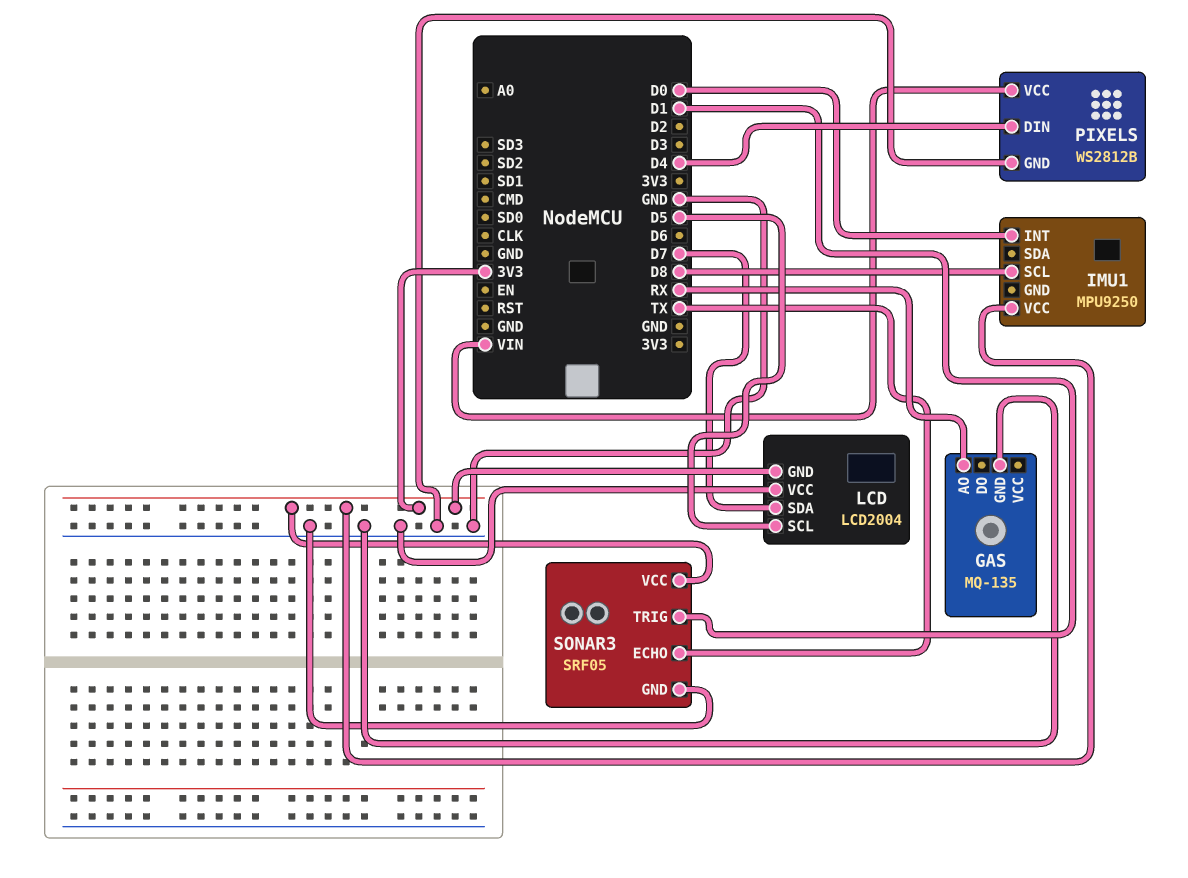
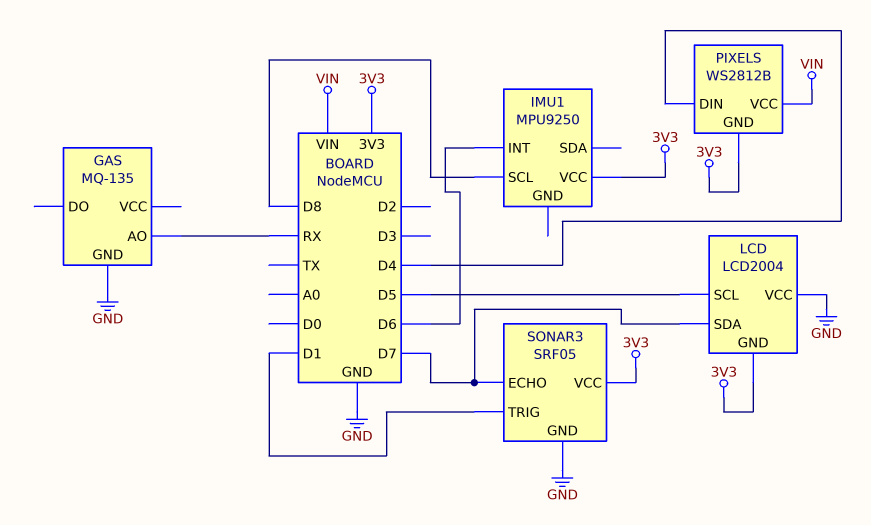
IMU1 pin INT: D0 -> D6
PIXELS pin GND: GND -> 3V3
SONAR3 pin ECHO: TX -> D7

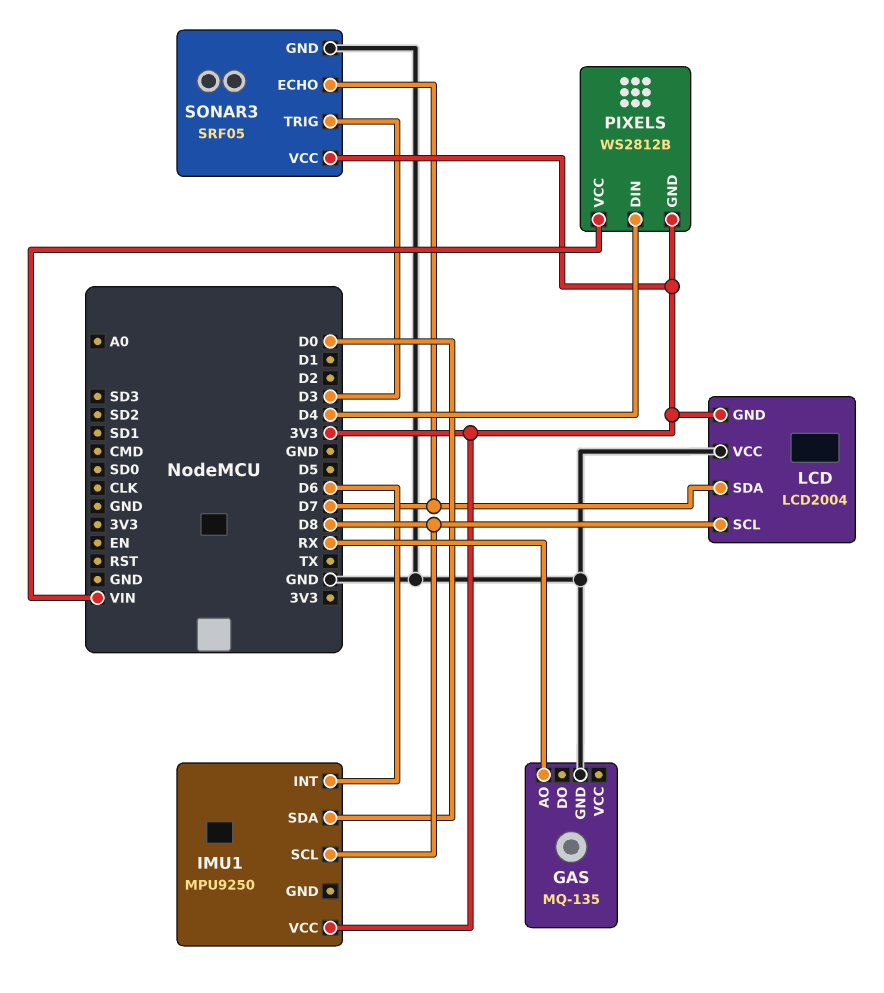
IMU1 pin SDA: none -> D0
LCD pin SCL: D5 -> D8
SONAR3 pin TRIG: D1 -> D3

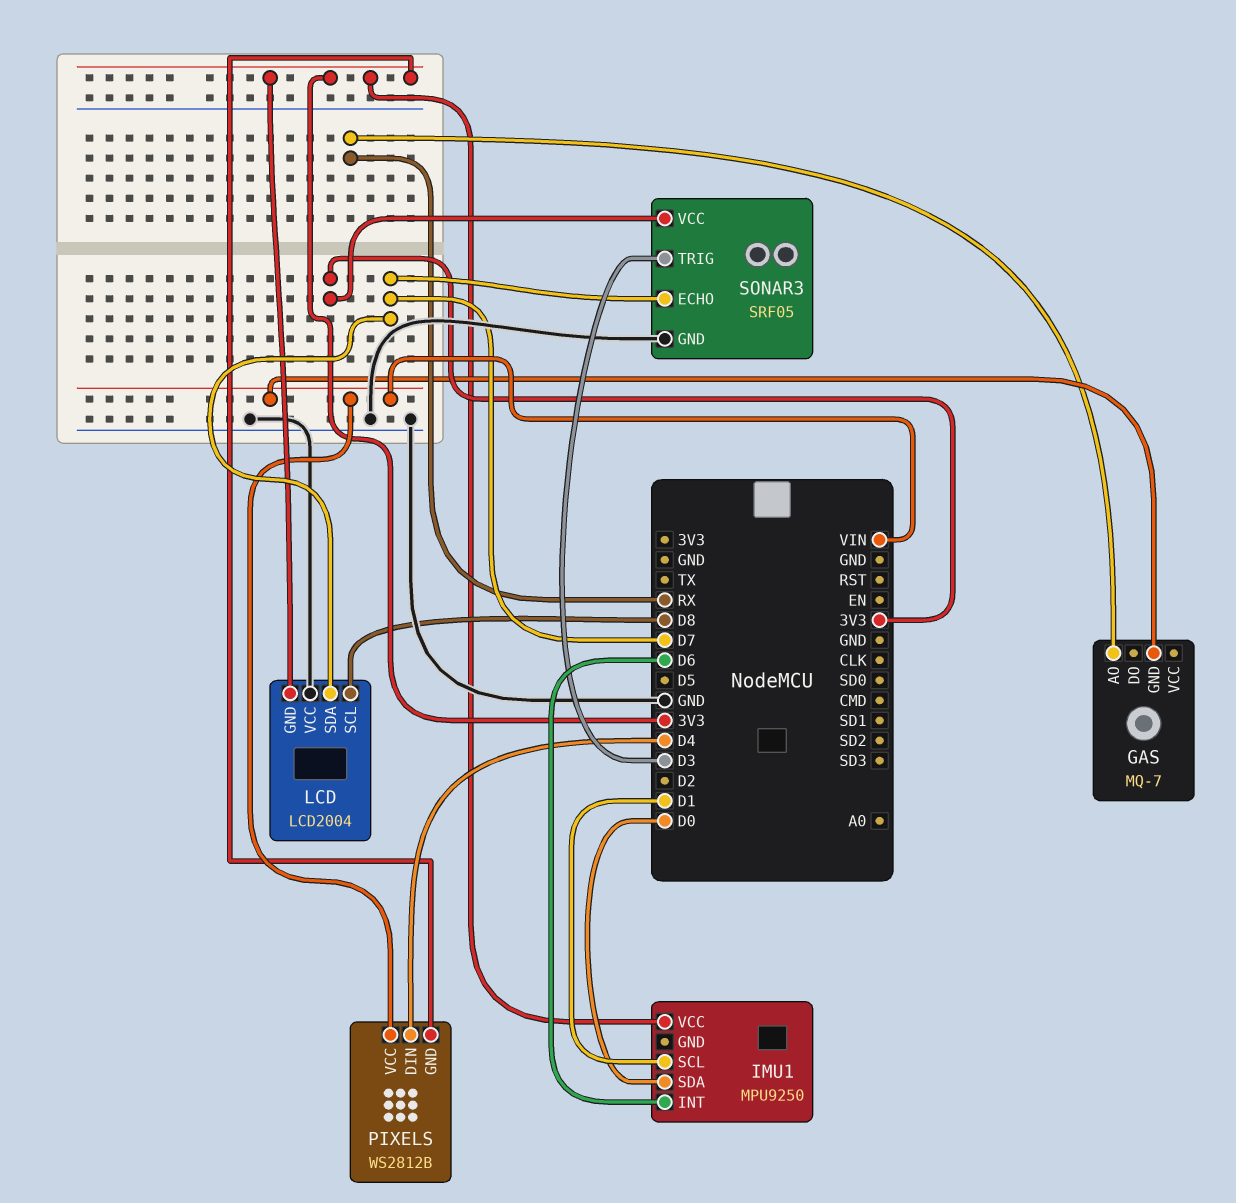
GAS: MQ-135 -> MQ-7
GAS pin GND: GND -> VIN
IMU1 pin SCL: D8 -> D1

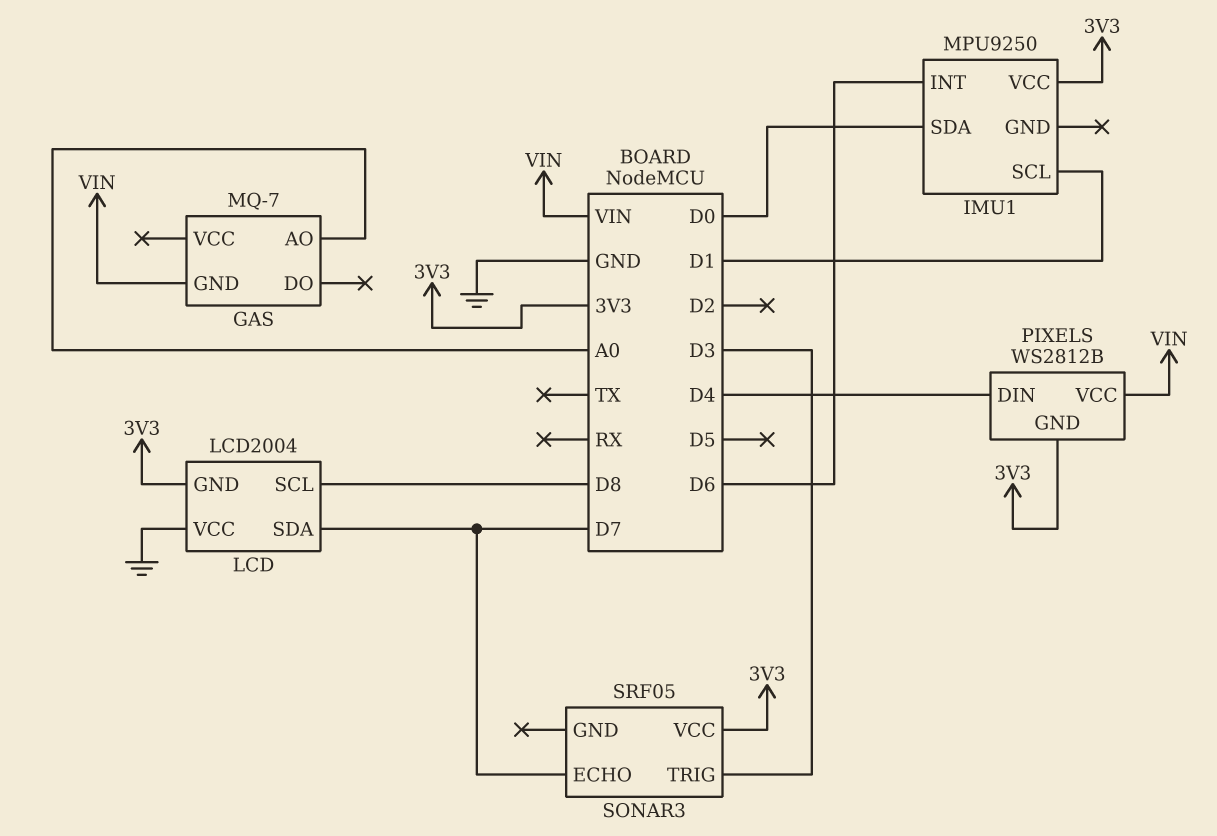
GAS pin AO: RX -> A0
SONAR3 pin GND: GND -> none

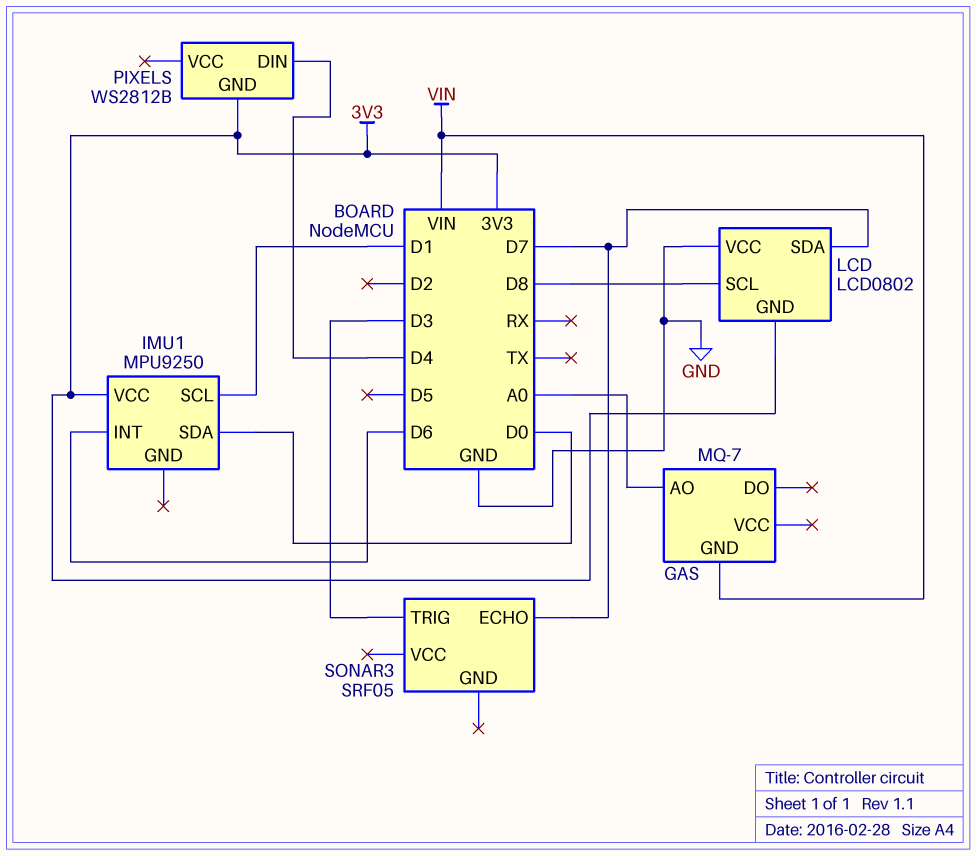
LCD: LCD2004 -> LCD0802
PIXELS pin VCC: VIN -> none
SONAR3 pin VCC: 3V3 -> none

